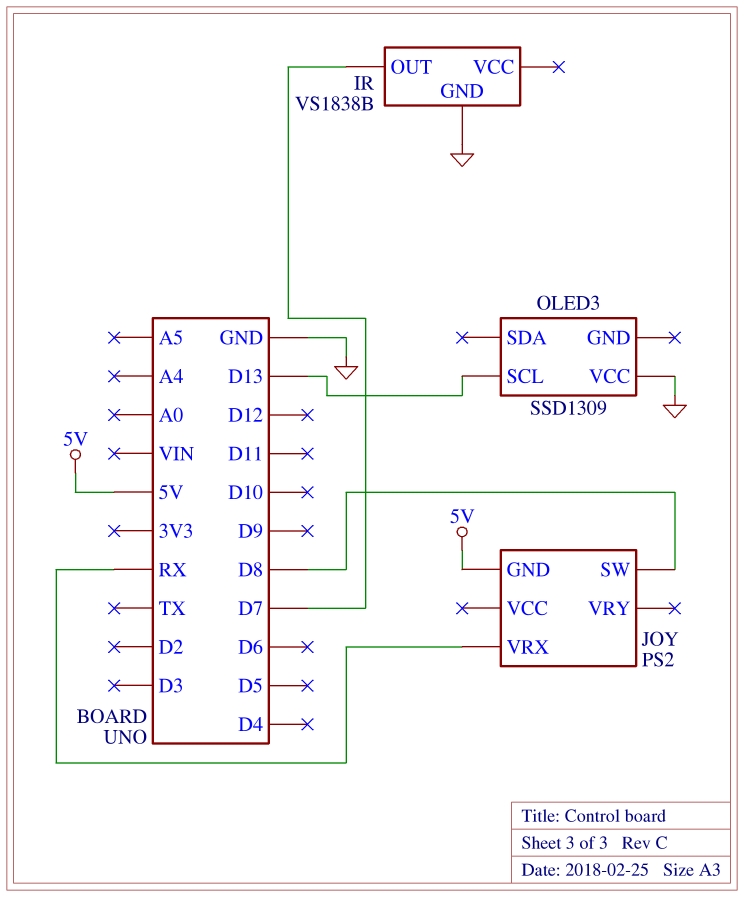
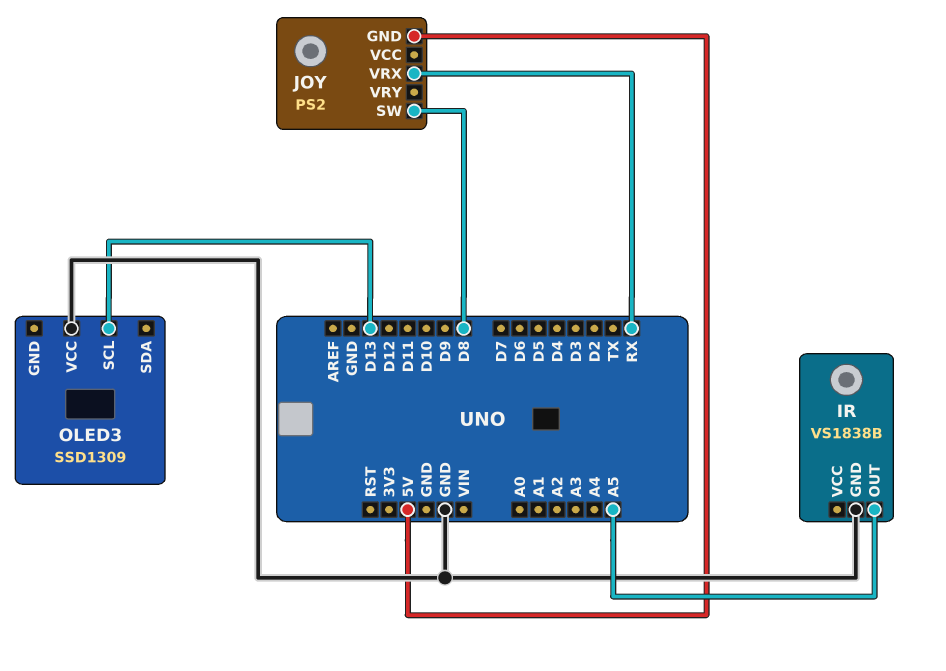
IR pin OUT: D7 -> A5

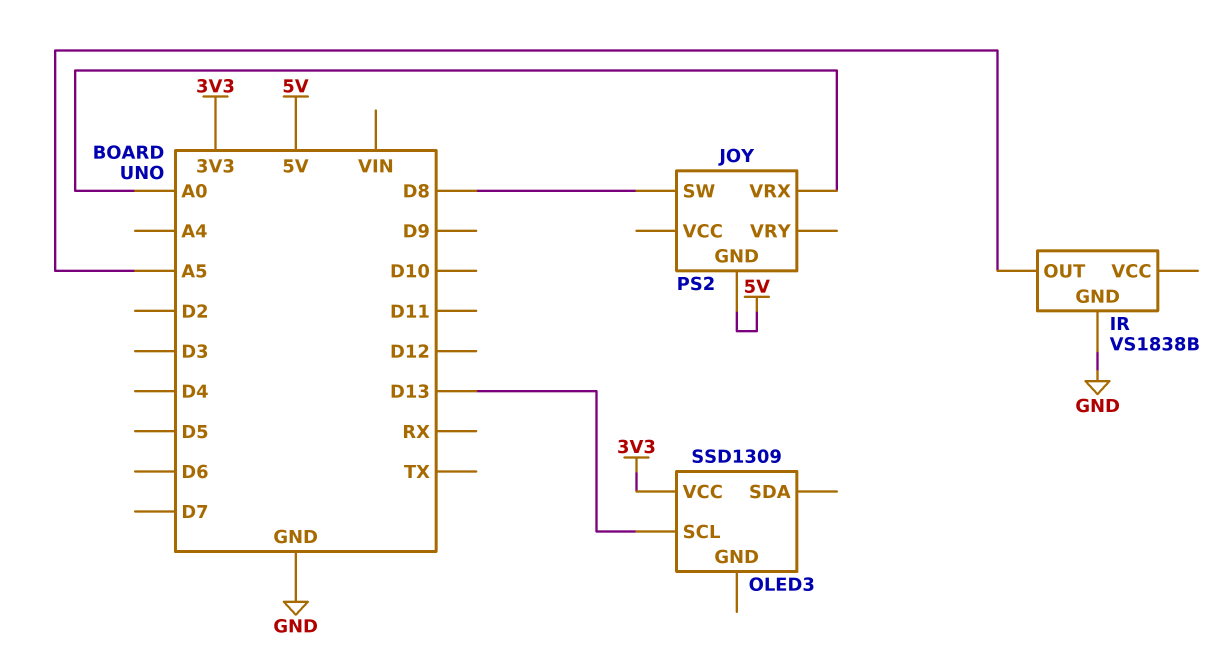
JOY pin VRX: RX -> A0
OLED3 pin VCC: GND -> 3V3

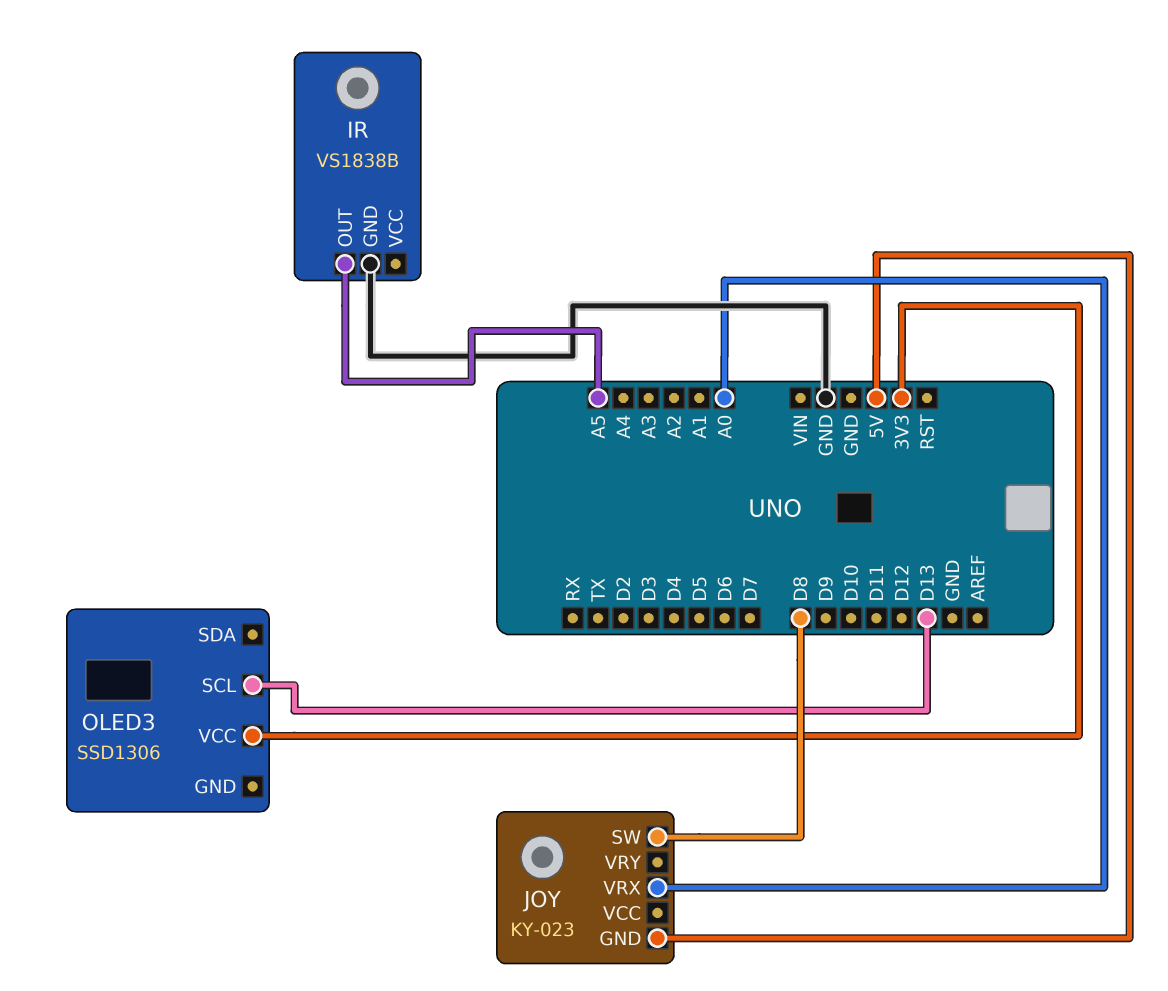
JOY: PS2 -> KY-023
OLED3: SSD1309 -> SSD1306

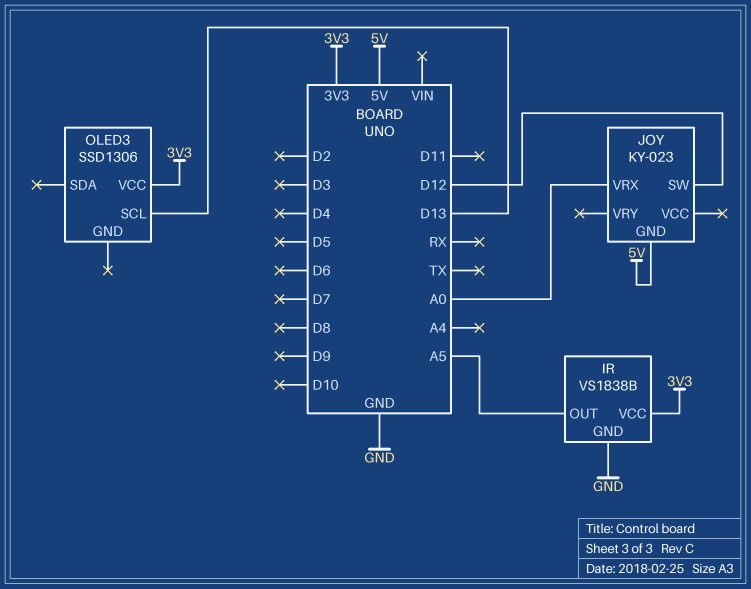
IR pin VCC: none -> 3V3
JOY pin SW: D8 -> D12

